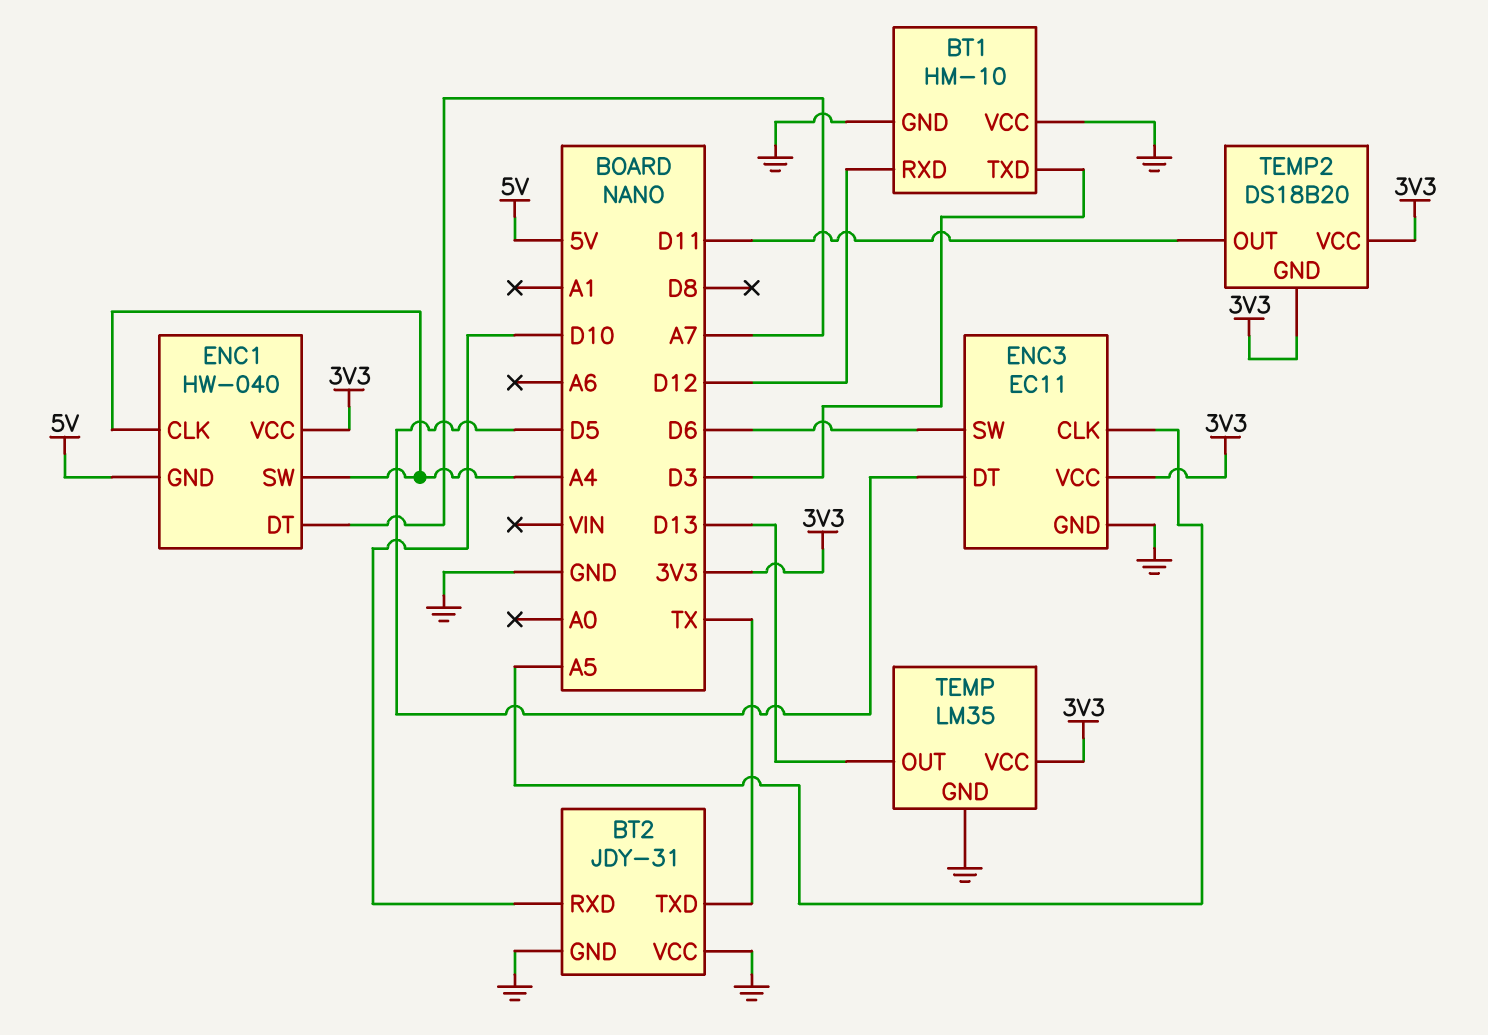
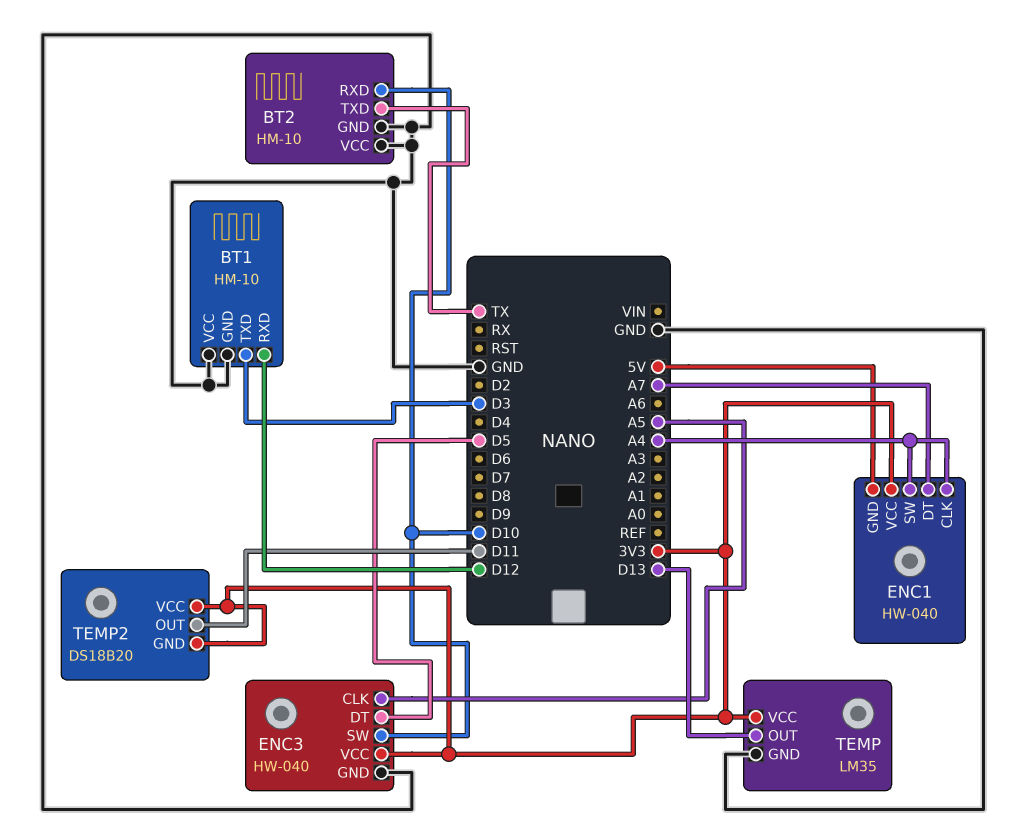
BT2: JDY-31 -> HM-10
ENC3: EC11 -> HW-040
ENC3 pin SW: D6 -> D10

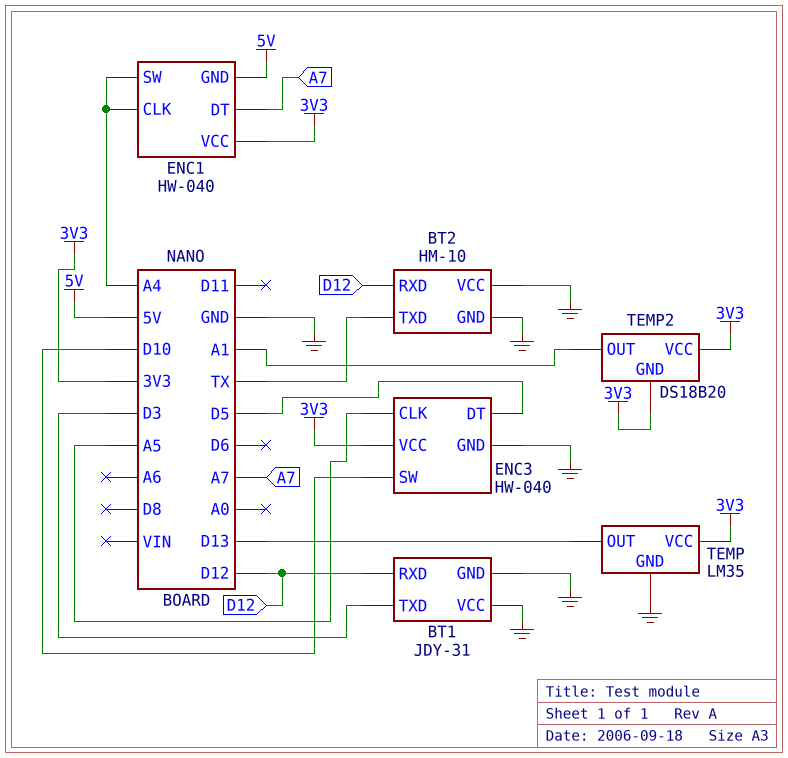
BT1: HM-10 -> JDY-31
BT2 pin RXD: D10 -> D12
TEMP2 pin OUT: D11 -> A1

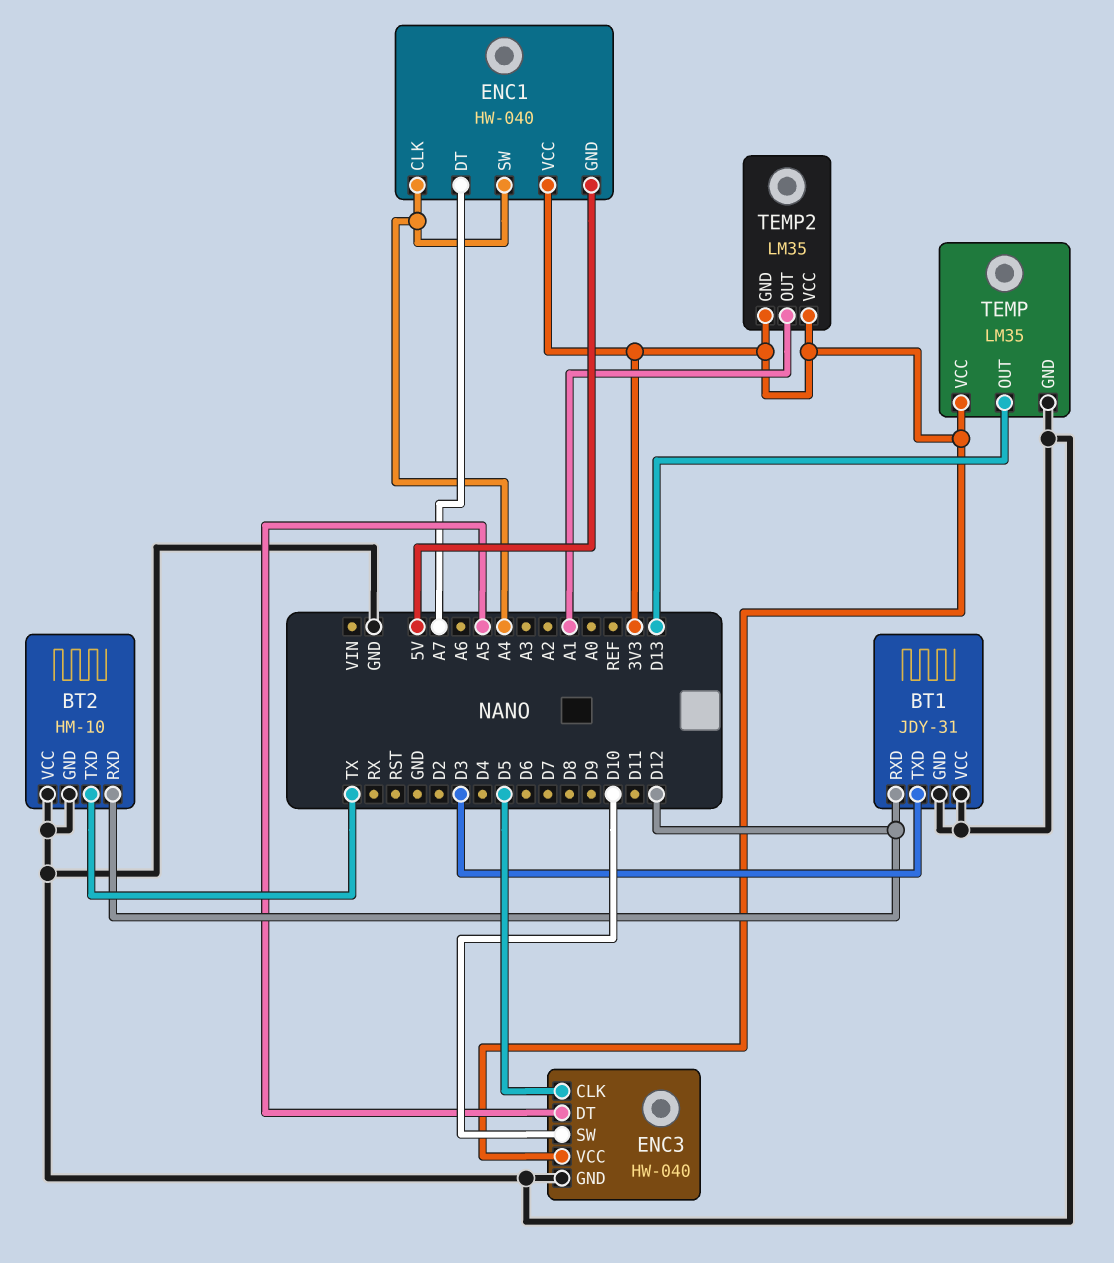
ENC3 pin CLK: A5 -> D5
ENC3 pin DT: D5 -> A5
TEMP2: DS18B20 -> LM35

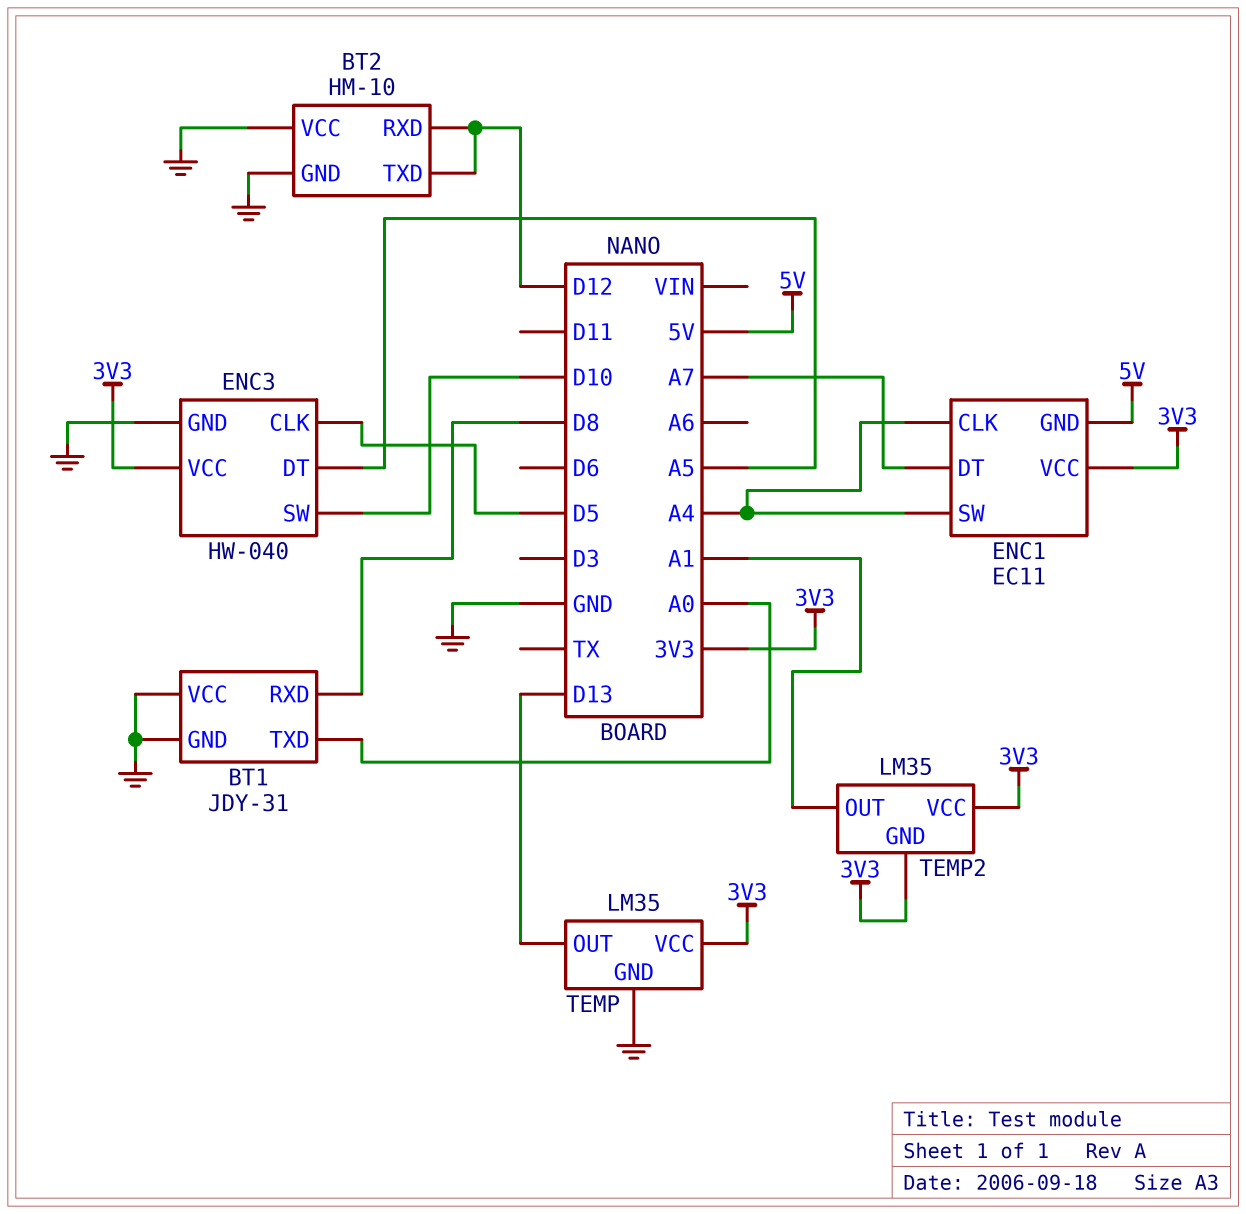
BT1 pin RXD: D12 -> D8
BT1 pin TXD: D3 -> A0
BT2 pin TXD: TX -> D12
ENC1: HW-040 -> EC11

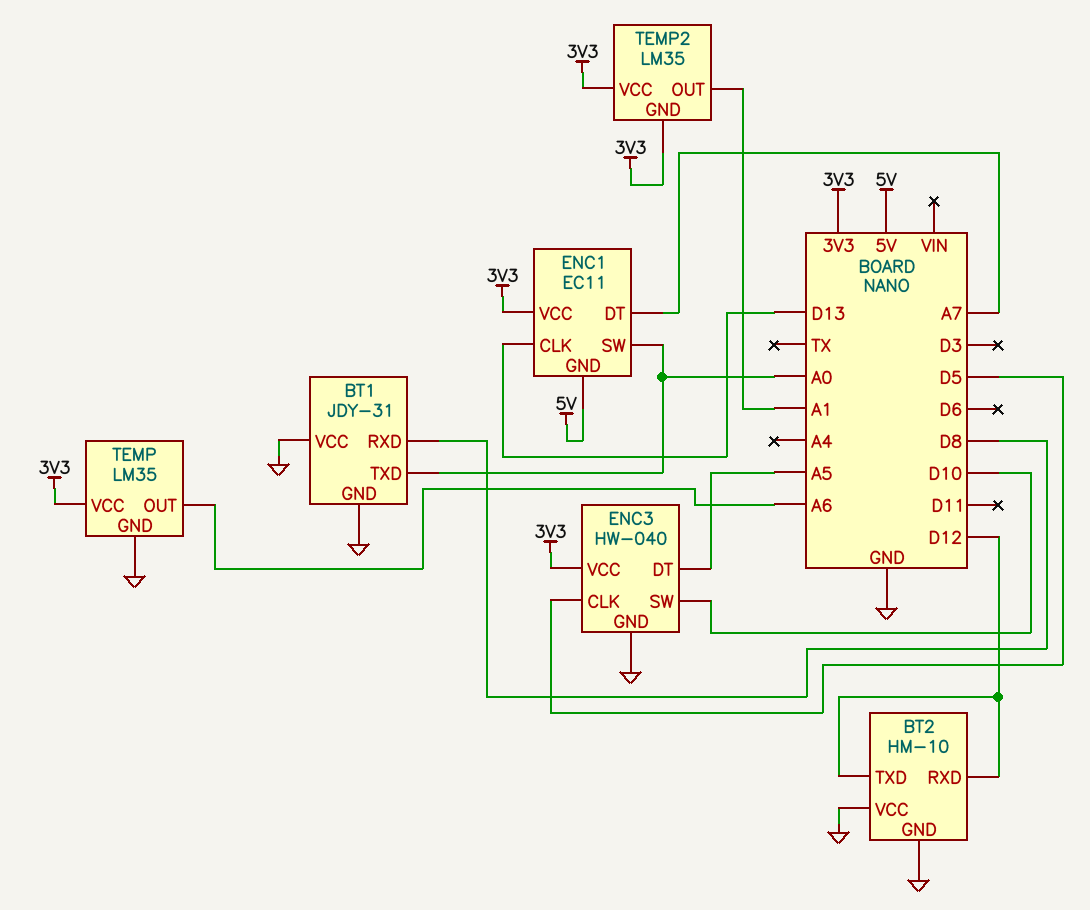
ENC1 pin CLK: A4 -> D13
ENC1 pin SW: A4 -> A0
TEMP pin OUT: D13 -> A6

